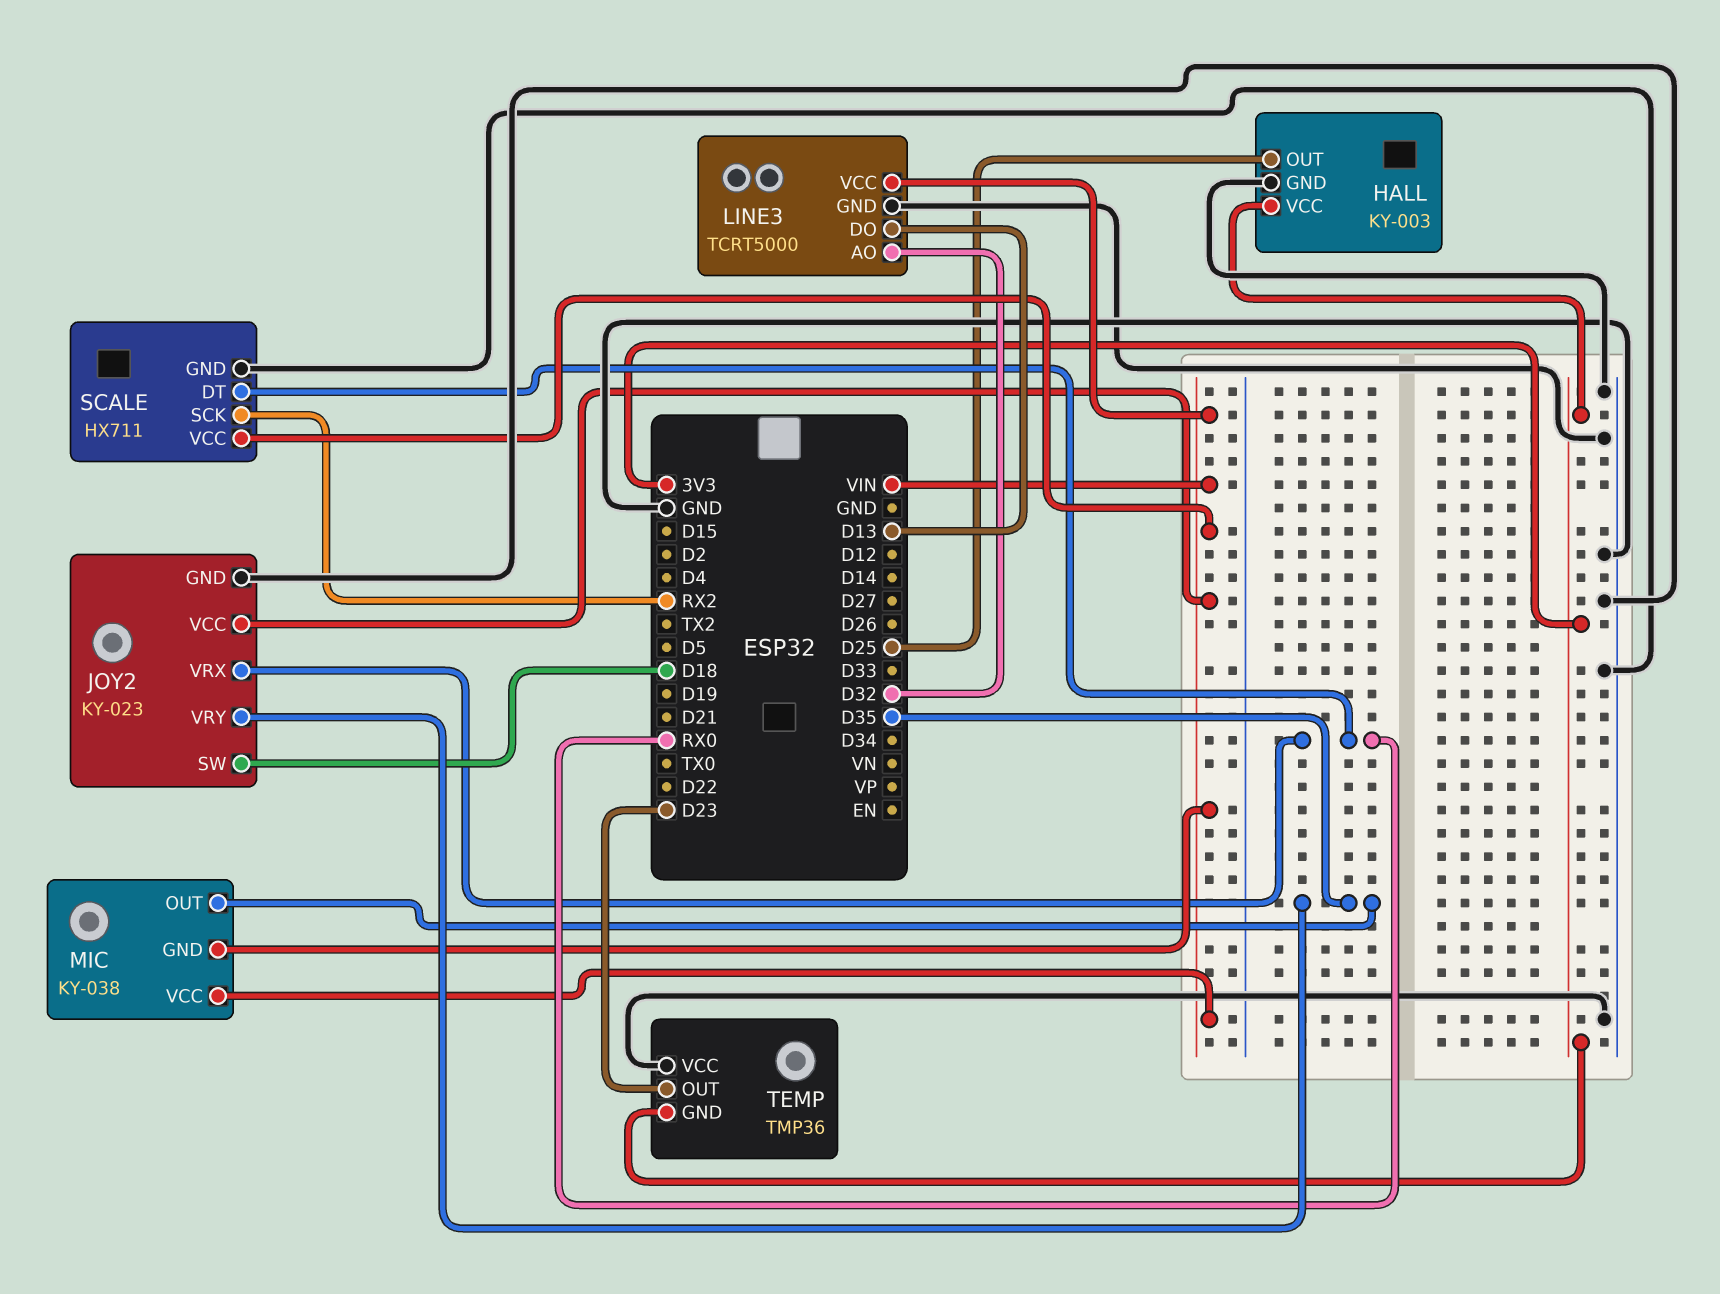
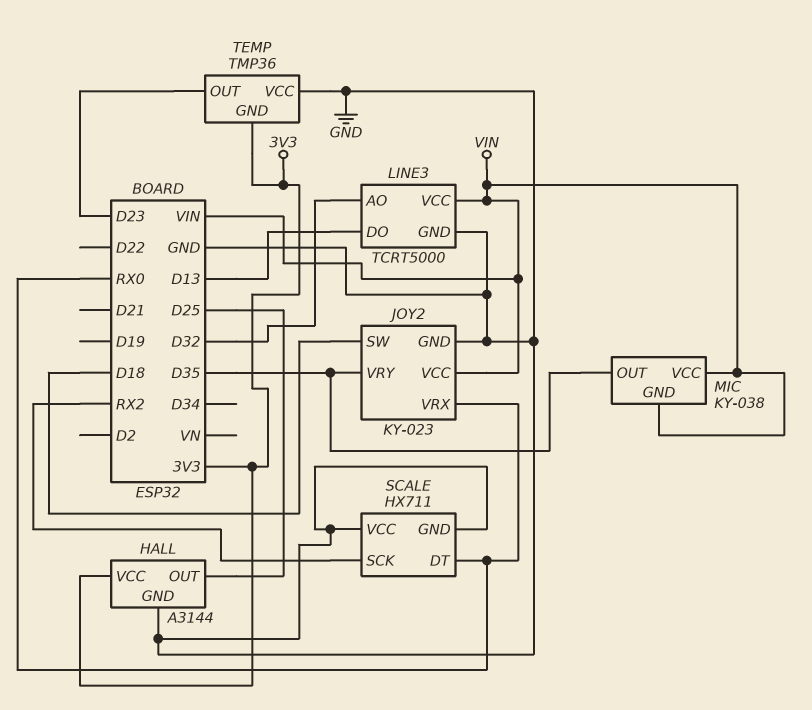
HALL: KY-003 -> A3144
SCALE pin VCC: VIN -> GND

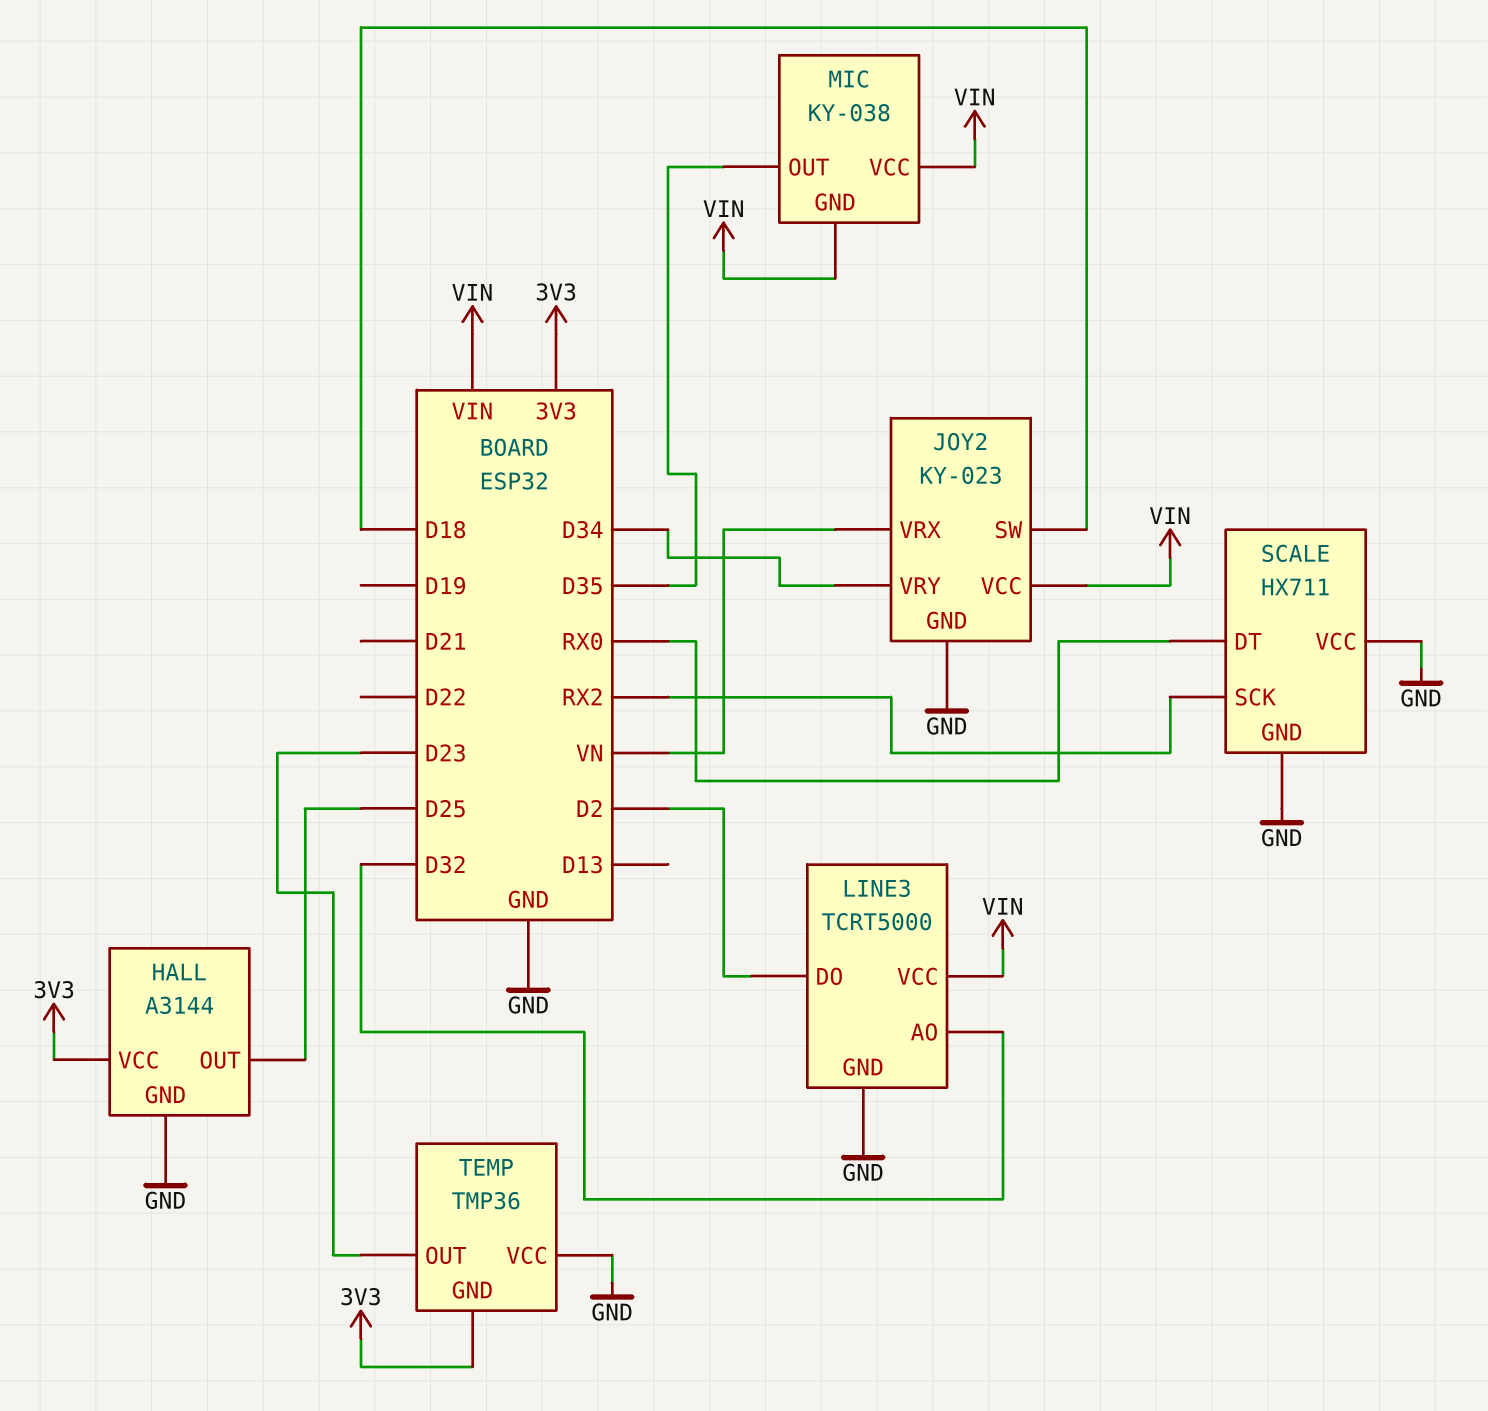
JOY2 pin VRX: RX0 -> VN
JOY2 pin VRY: D35 -> D34
LINE3 pin DO: D13 -> D2

